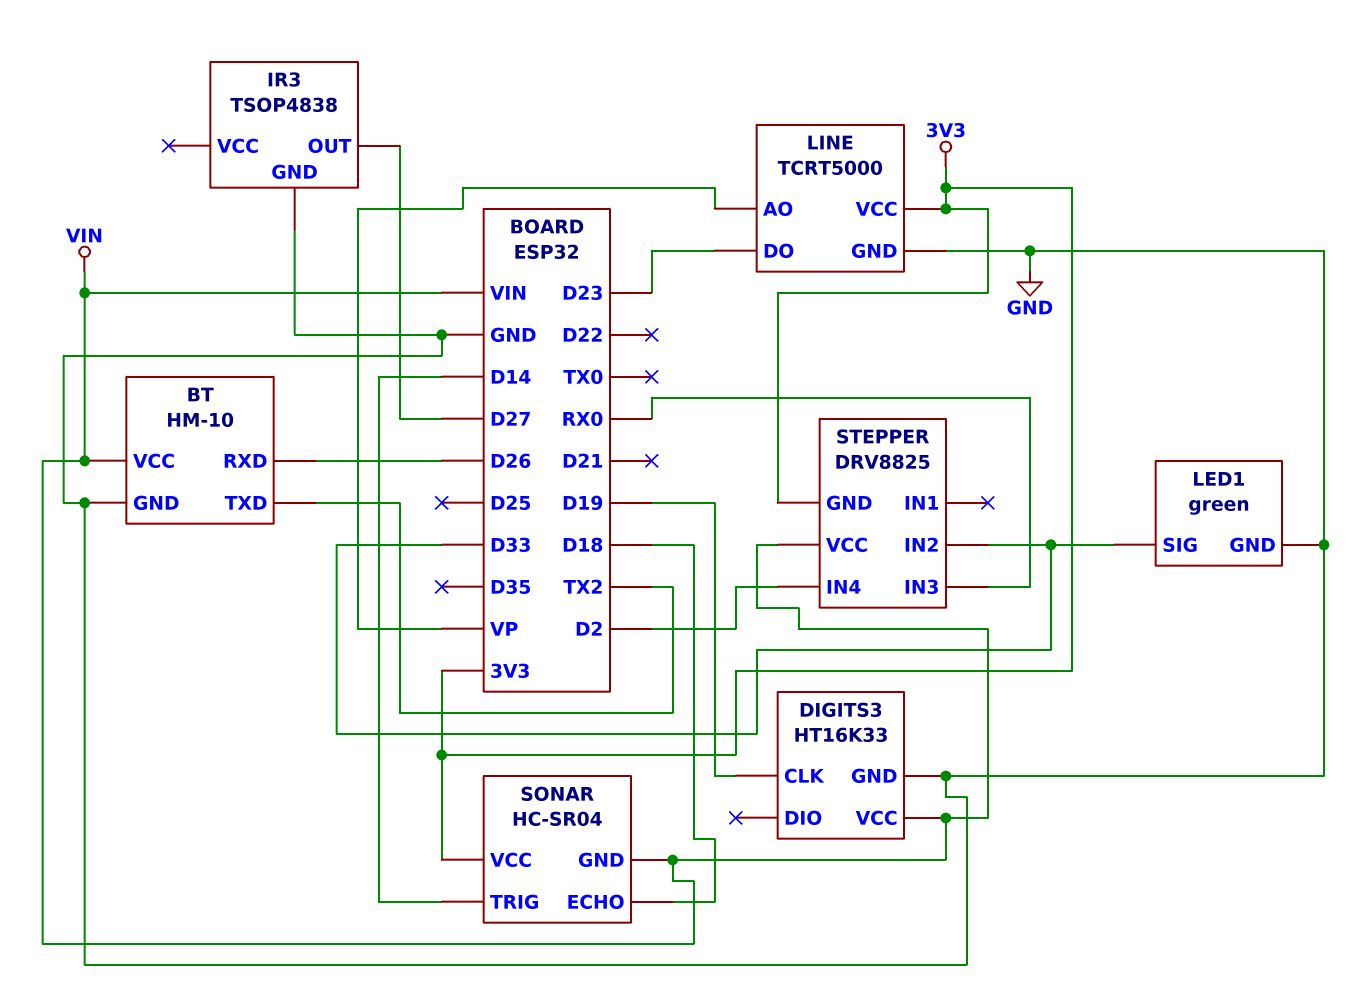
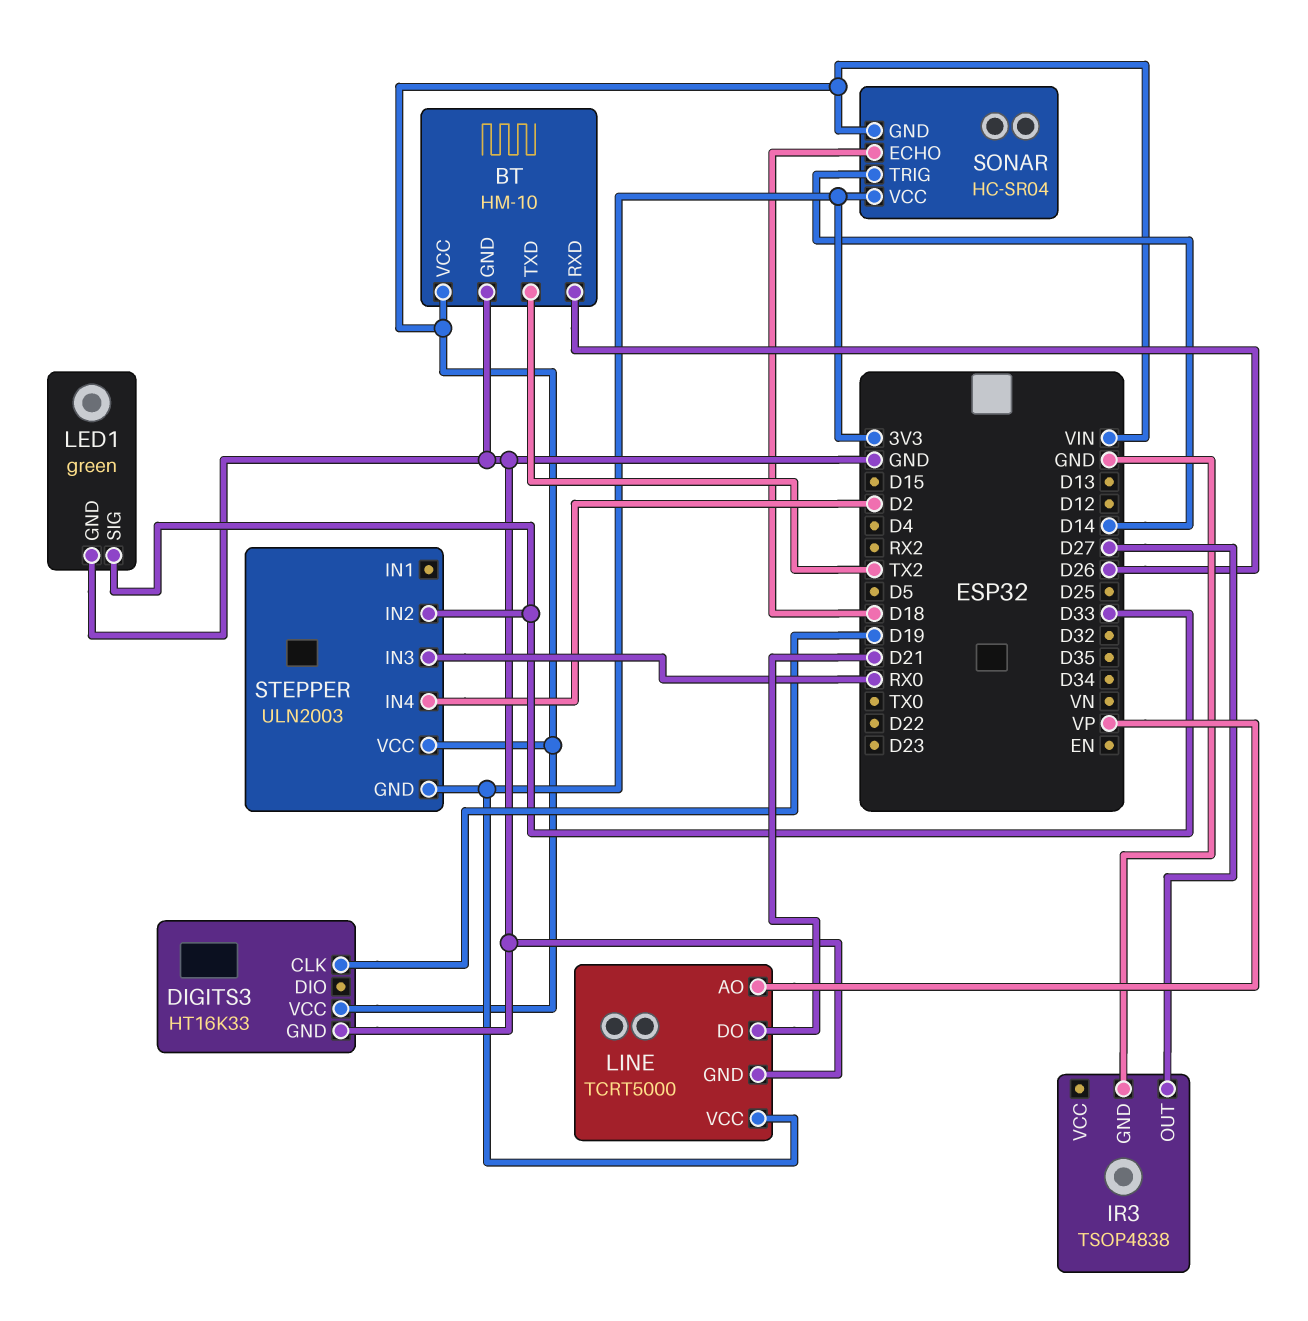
LINE pin DO: D23 -> D21
STEPPER: DRV8825 -> ULN2003

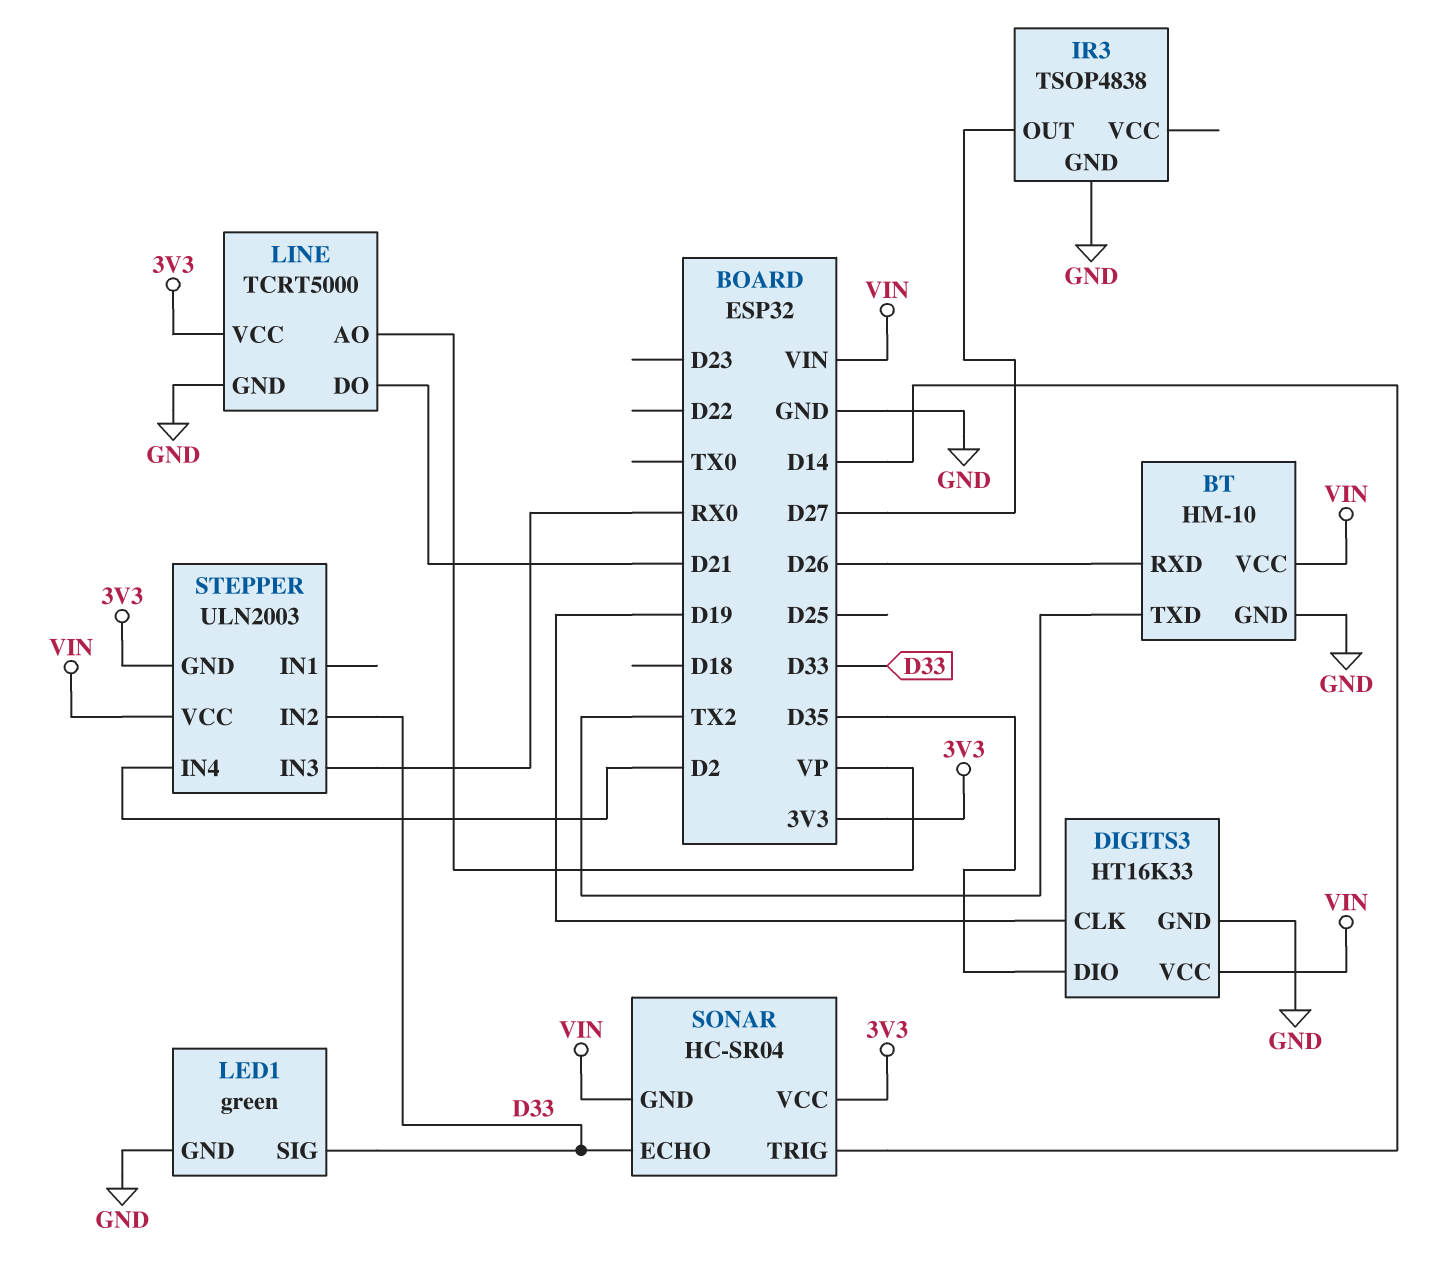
DIGITS3 pin DIO: none -> D35
SONAR pin ECHO: D18 -> D33

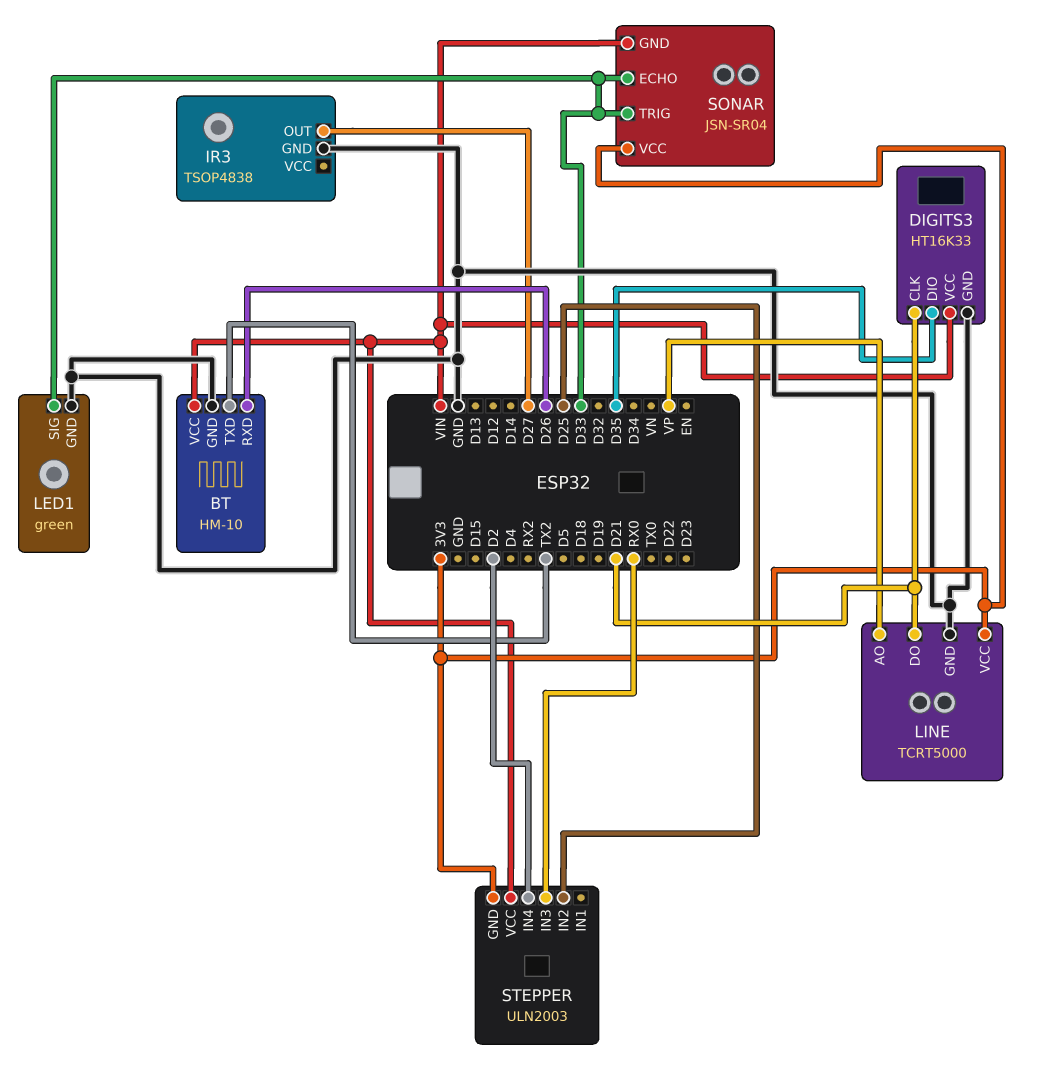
DIGITS3 pin CLK: D19 -> D21
SONAR: HC-SR04 -> JSN-SR04
SONAR pin TRIG: D14 -> D33
STEPPER pin IN2: D33 -> D25

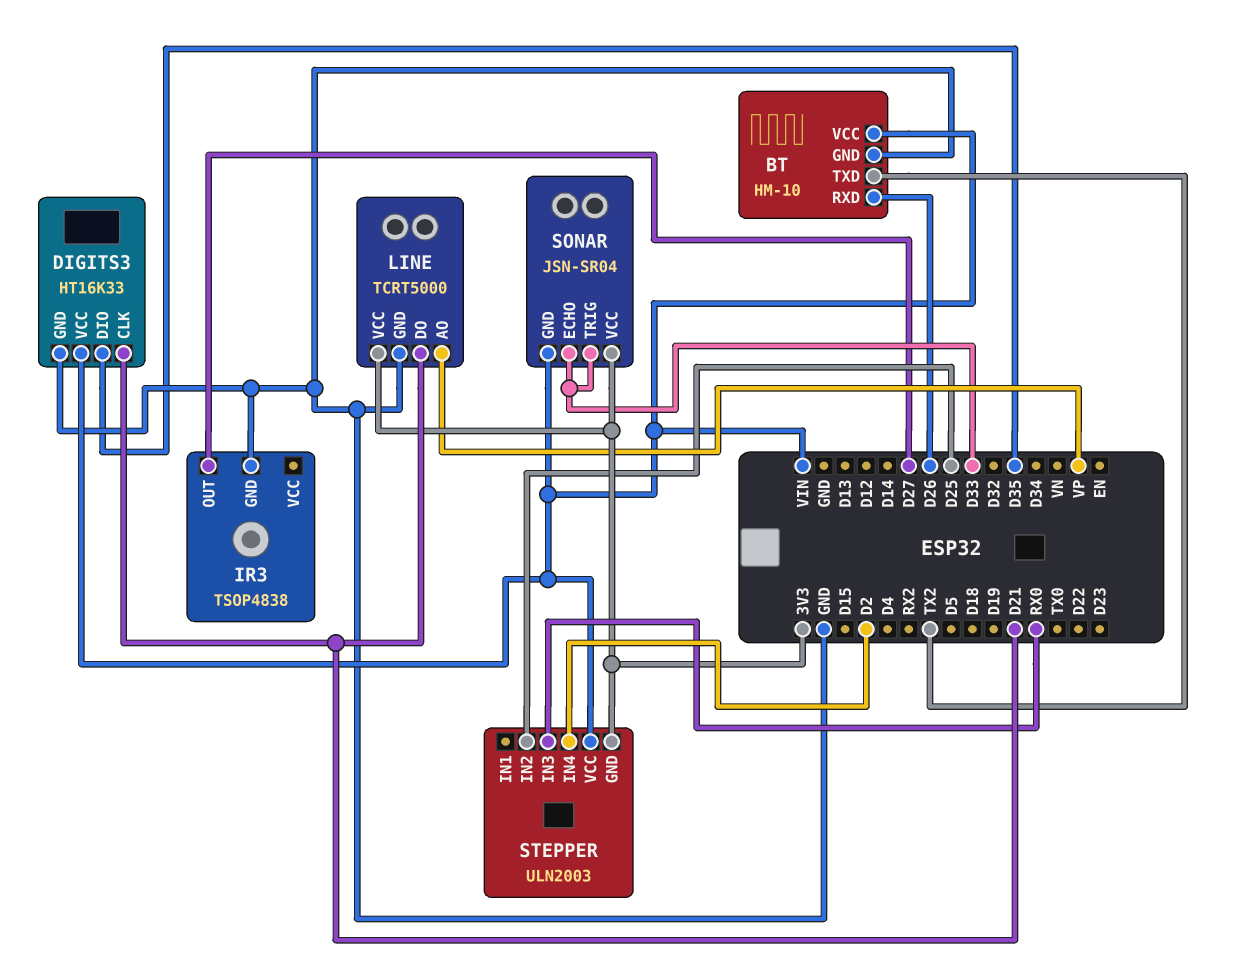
LED1: green -> none
LED1 pin GND: GND -> none
LED1 pin SIG: D33 -> none

